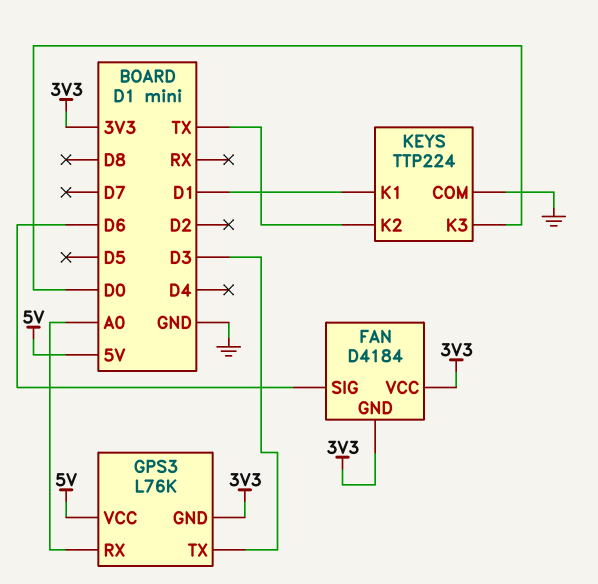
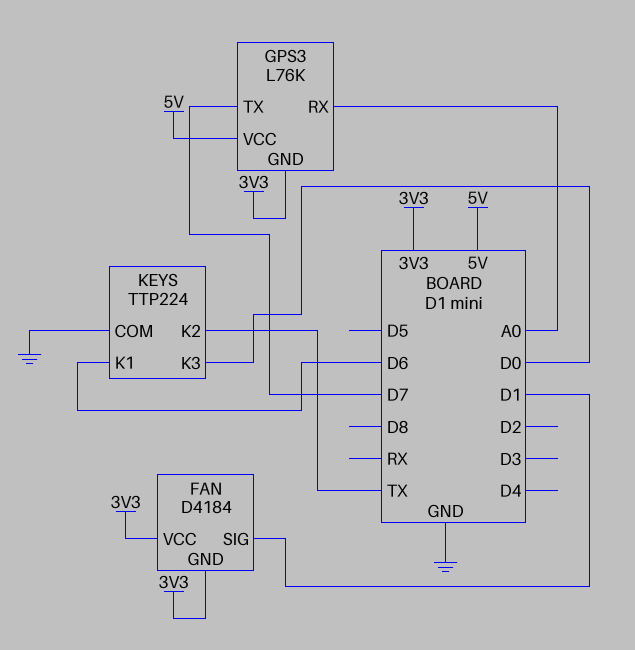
FAN pin SIG: D6 -> D1
GPS3 pin TX: D3 -> D7
KEYS pin K1: D1 -> D6

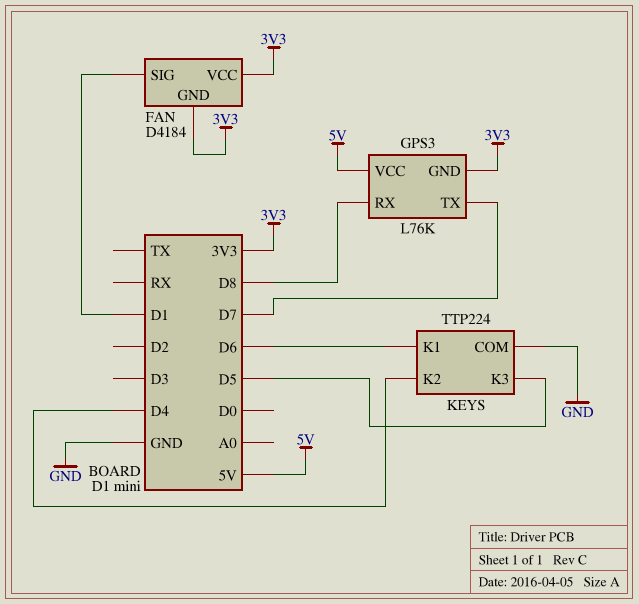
GPS3 pin RX: A0 -> D8
KEYS pin K2: TX -> D4
KEYS pin K3: D0 -> D5

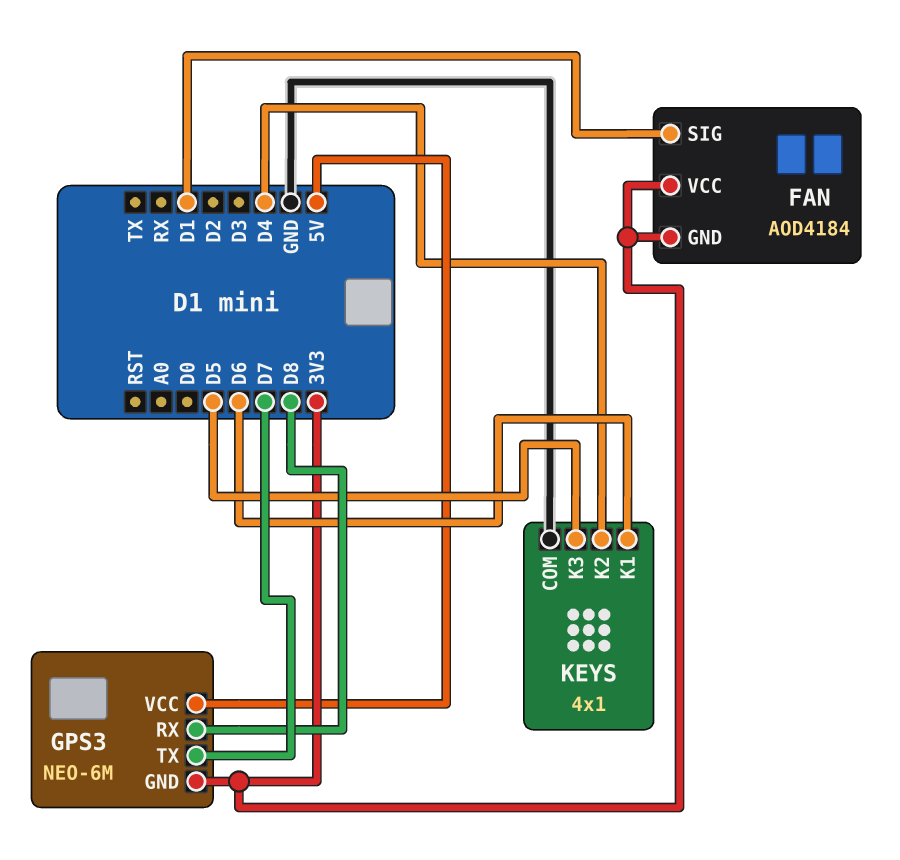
FAN: D4184 -> AOD4184
GPS3: L76K -> NEO-6M
KEYS: TTP224 -> 4x1

